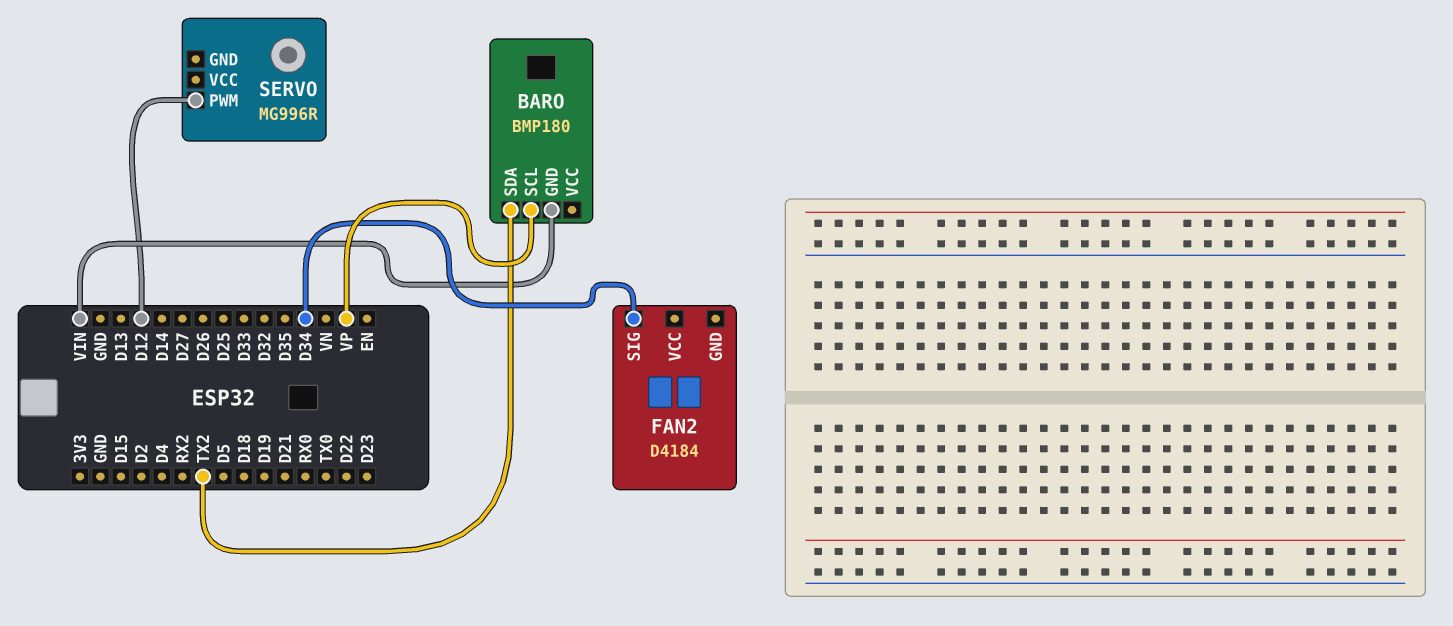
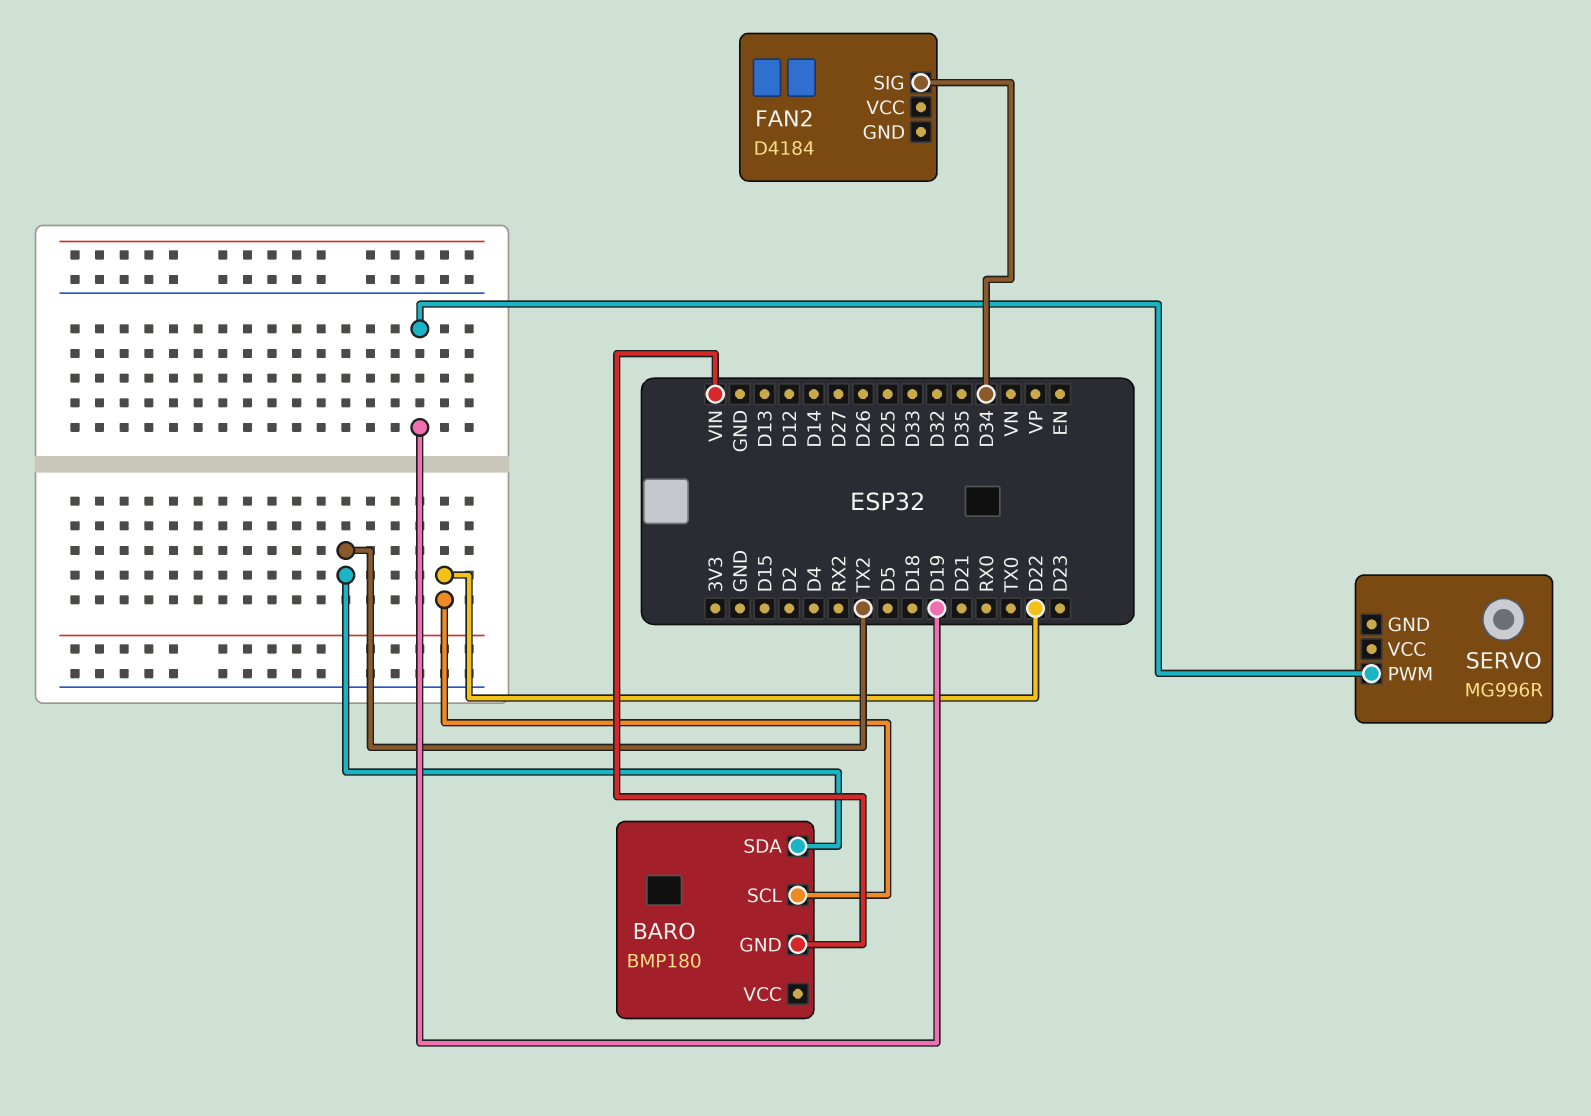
BARO pin SCL: VP -> D22
SERVO pin PWM: D12 -> D19

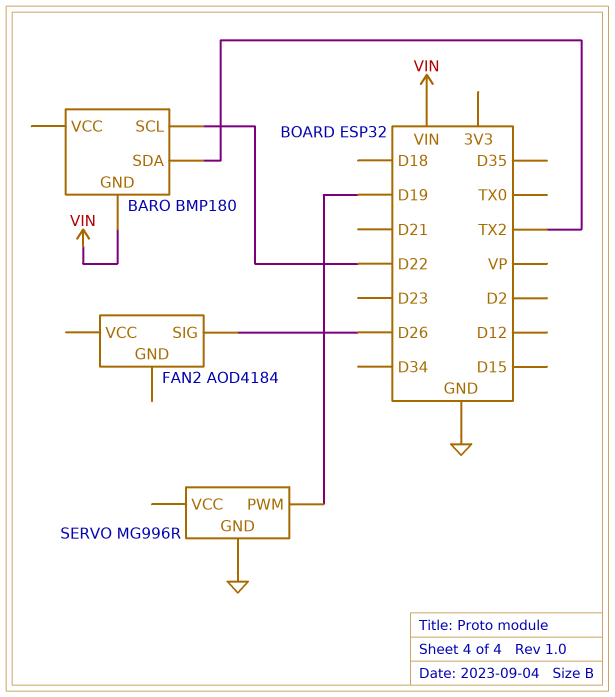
FAN2: D4184 -> AOD4184
FAN2 pin SIG: D34 -> D26
SERVO pin GND: none -> GND

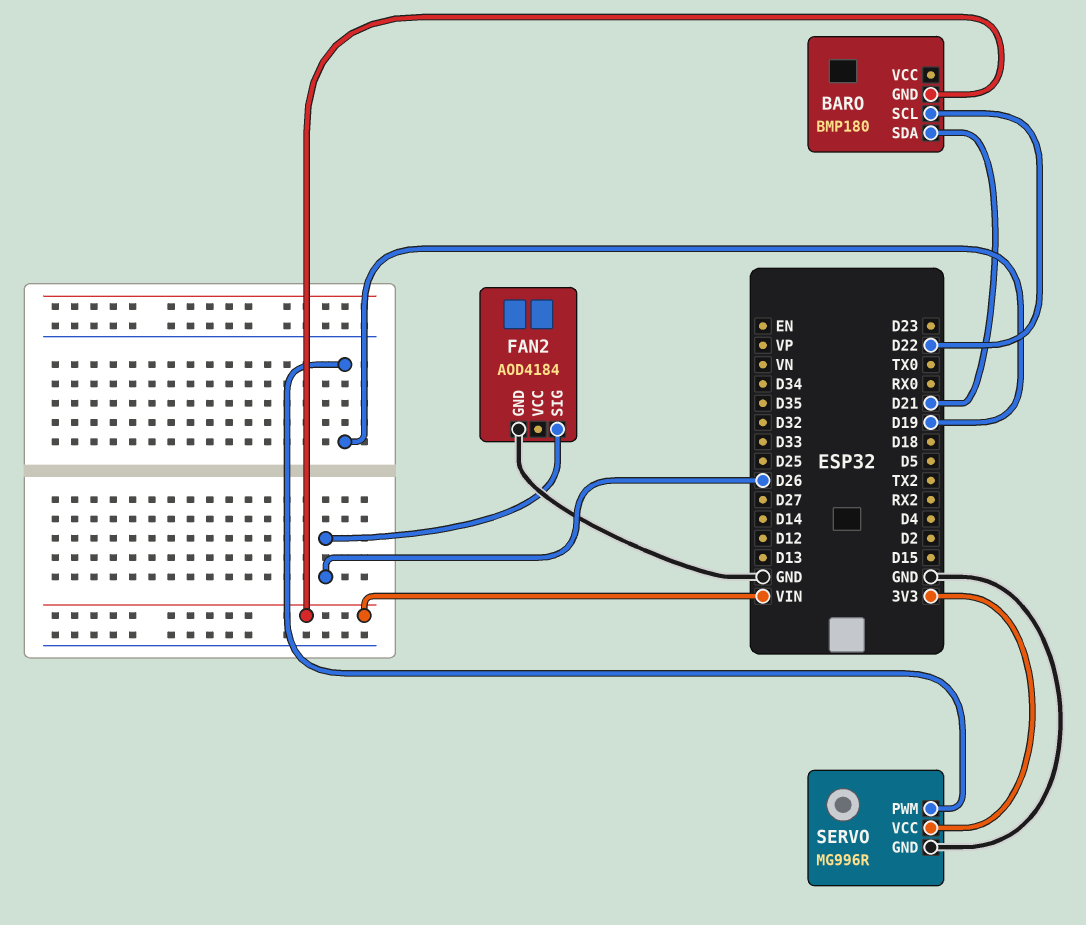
BARO pin SDA: TX2 -> D21
FAN2 pin GND: none -> GND
SERVO pin VCC: none -> 3V3

